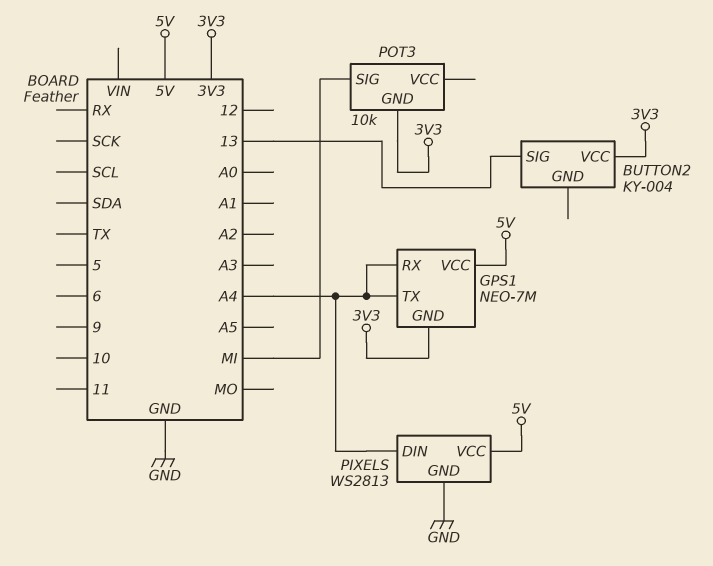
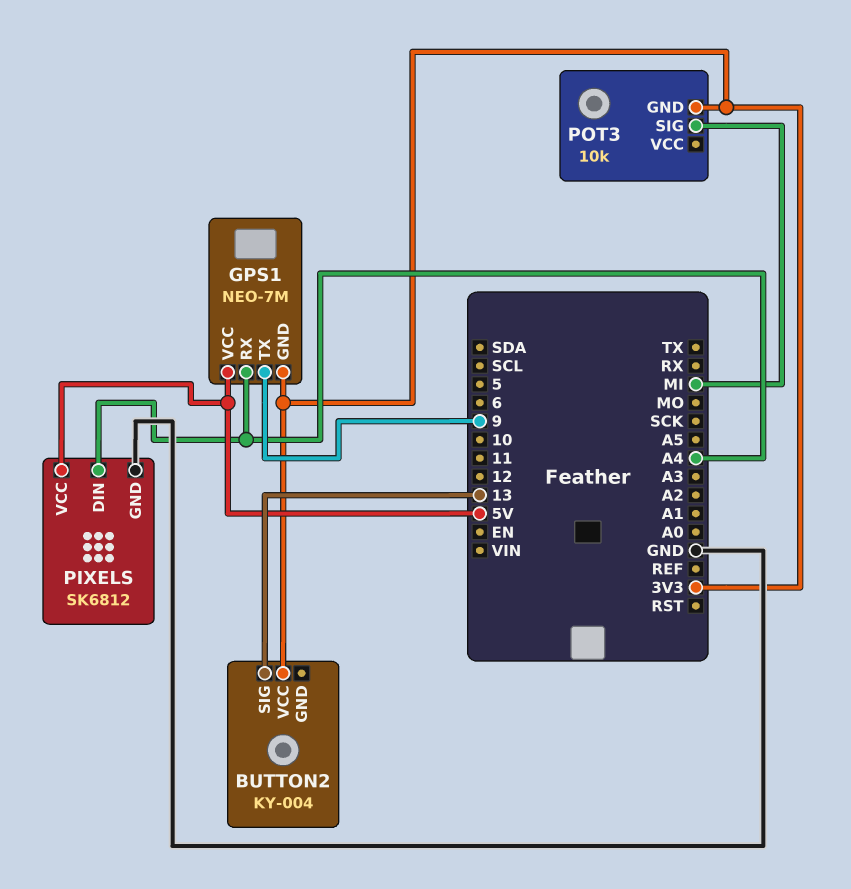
GPS1 pin TX: A4 -> 9
PIXELS: WS2813 -> SK6812

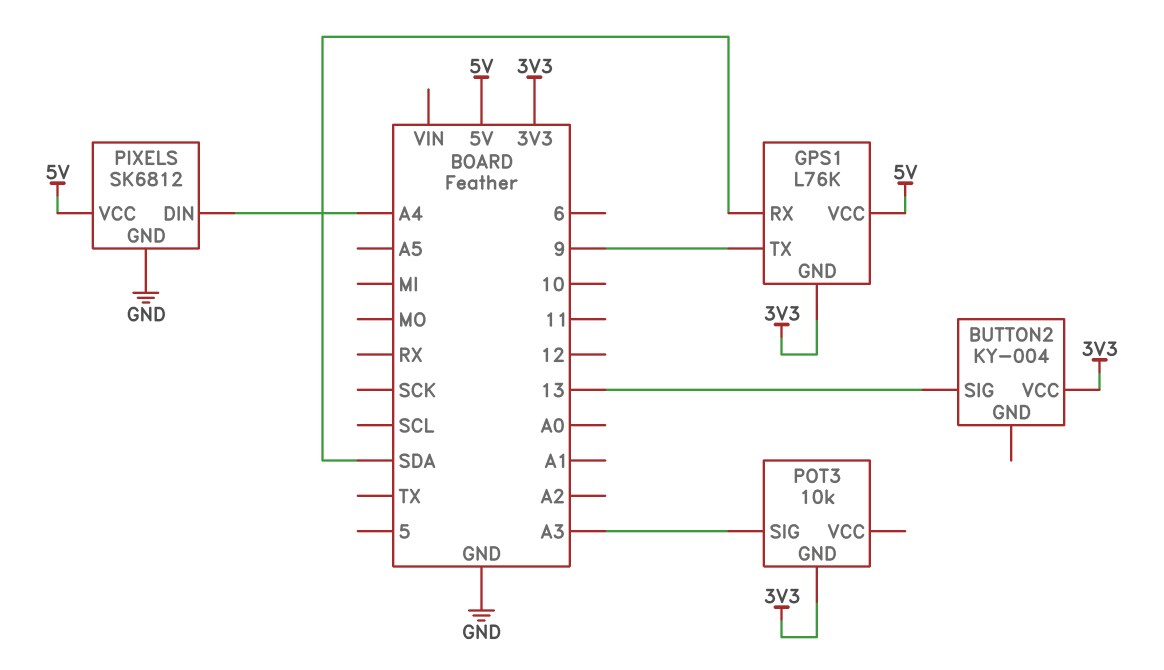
GPS1: NEO-7M -> L76K
GPS1 pin RX: A4 -> SDA
POT3 pin SIG: MI -> A3

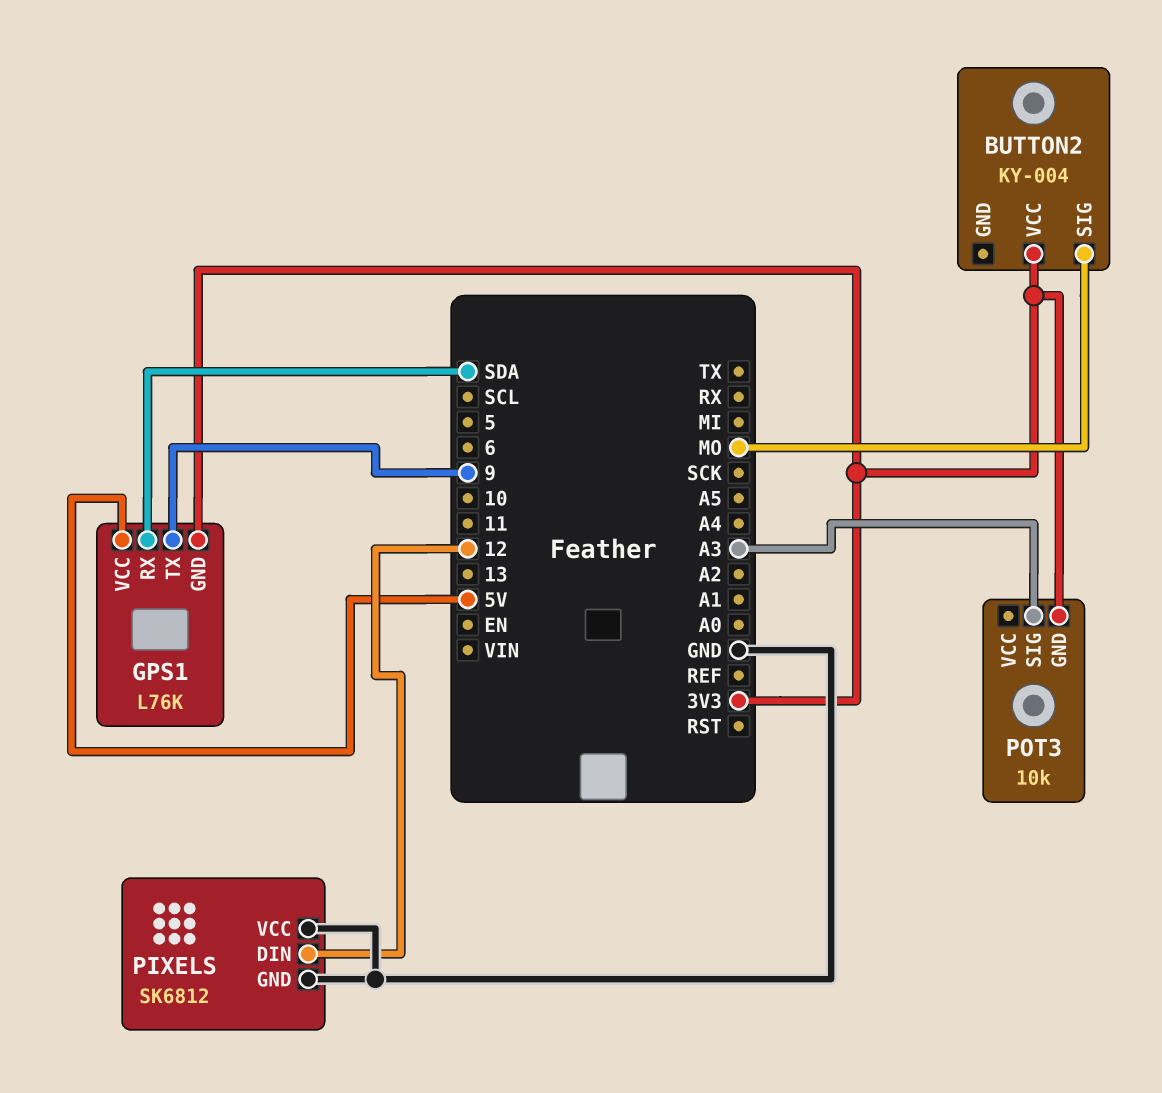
BUTTON2 pin SIG: 13 -> MO
PIXELS pin DIN: A4 -> 12
PIXELS pin VCC: 5V -> GND

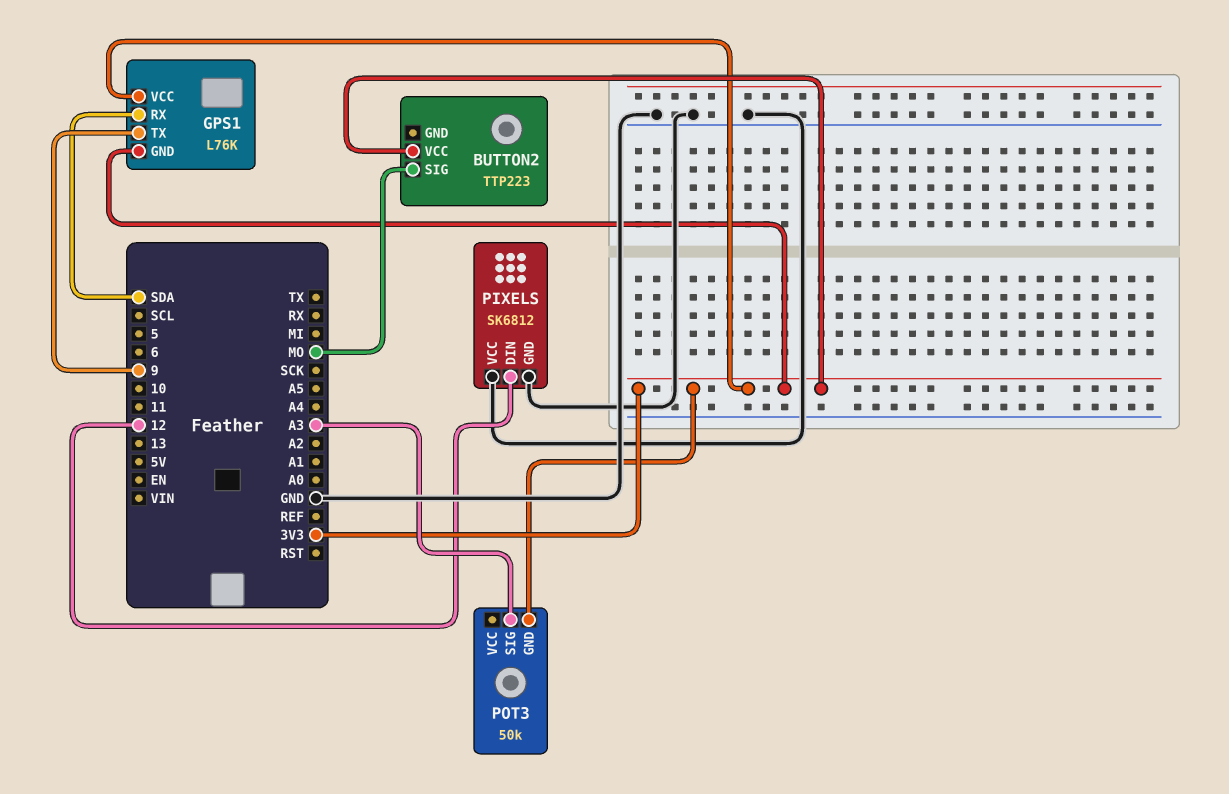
BUTTON2: KY-004 -> TTP223
GPS1 pin VCC: 5V -> 3V3
POT3: 10k -> 50k

